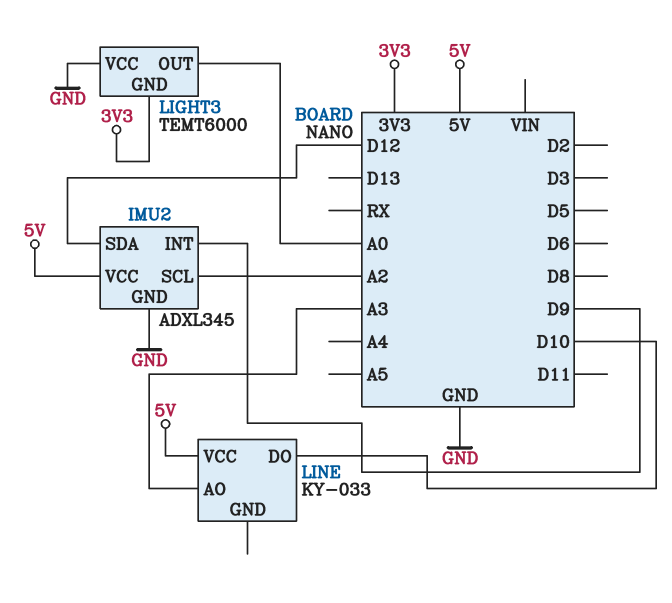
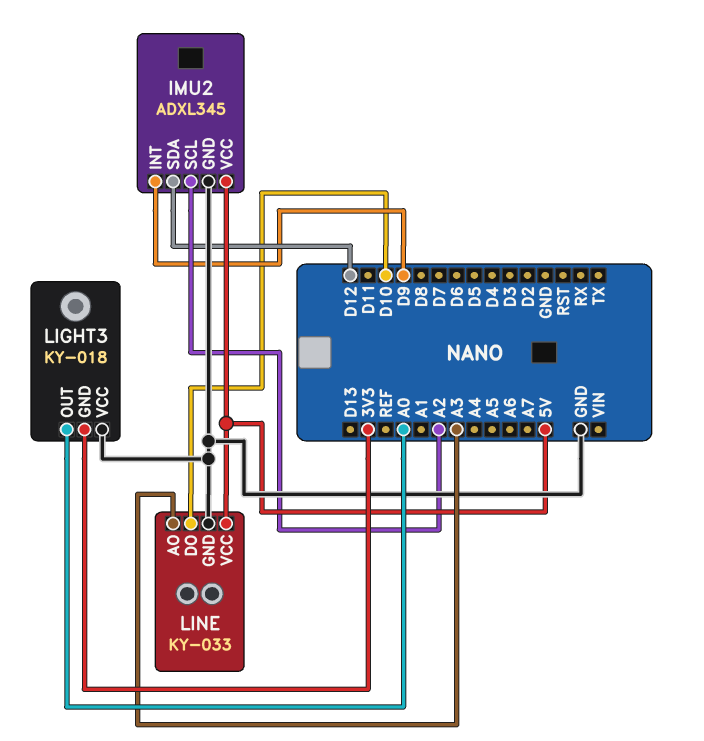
LIGHT3: TEMT6000 -> KY-018
LINE pin GND: none -> GND

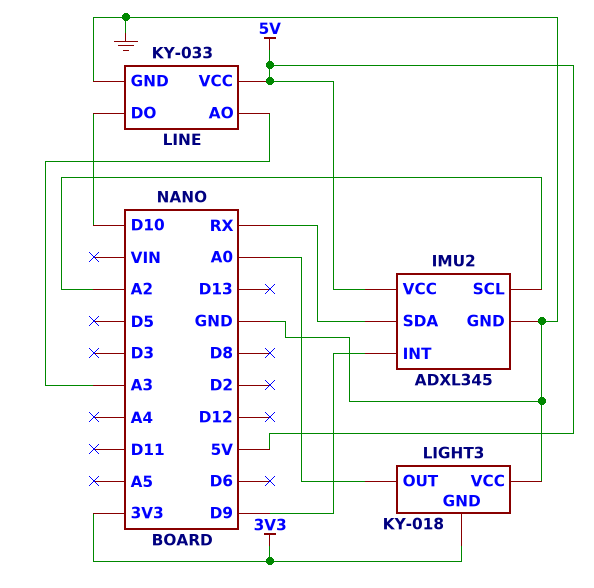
IMU2 pin SDA: D12 -> RX

